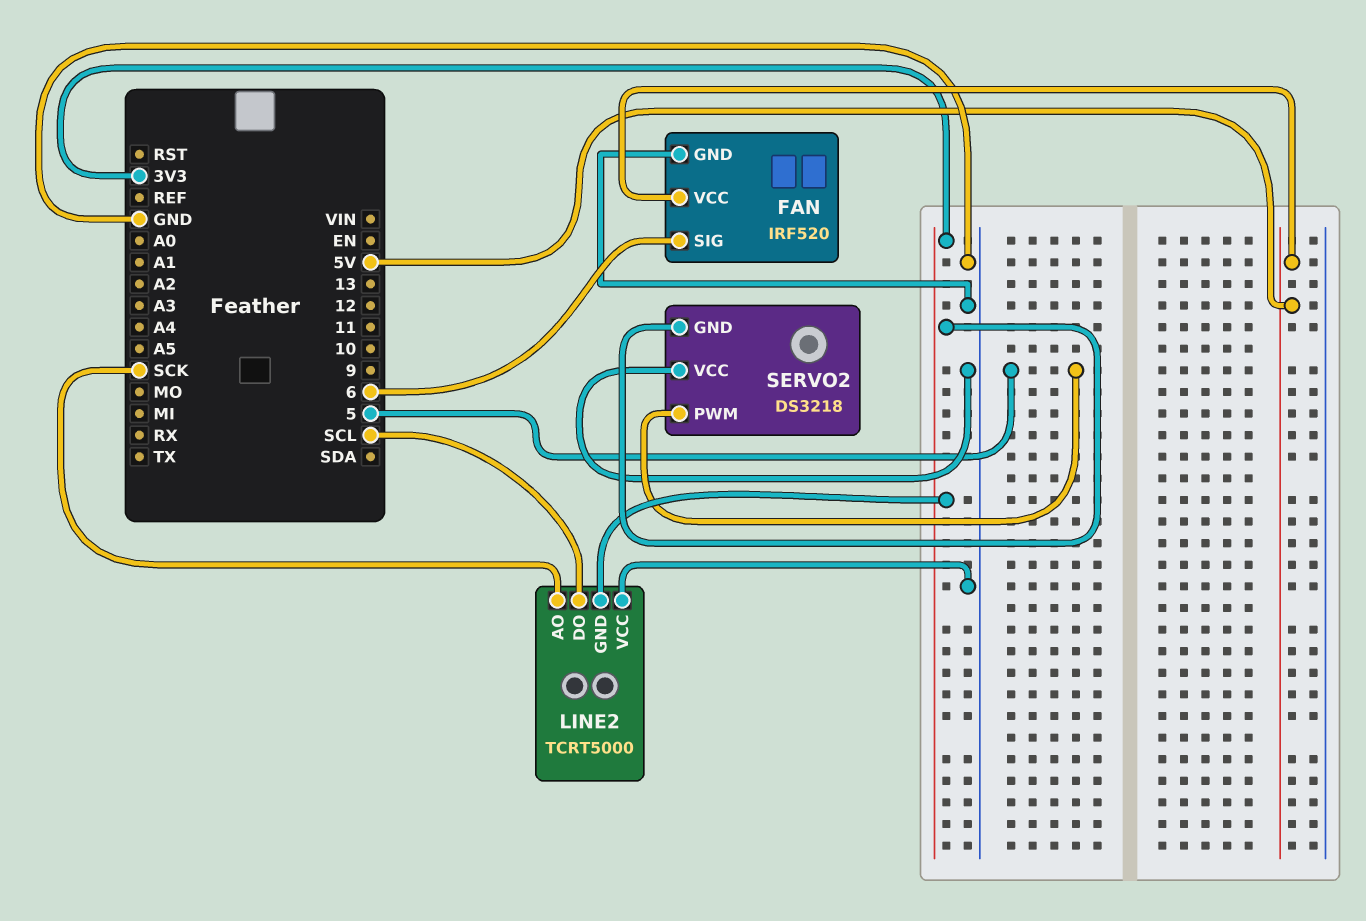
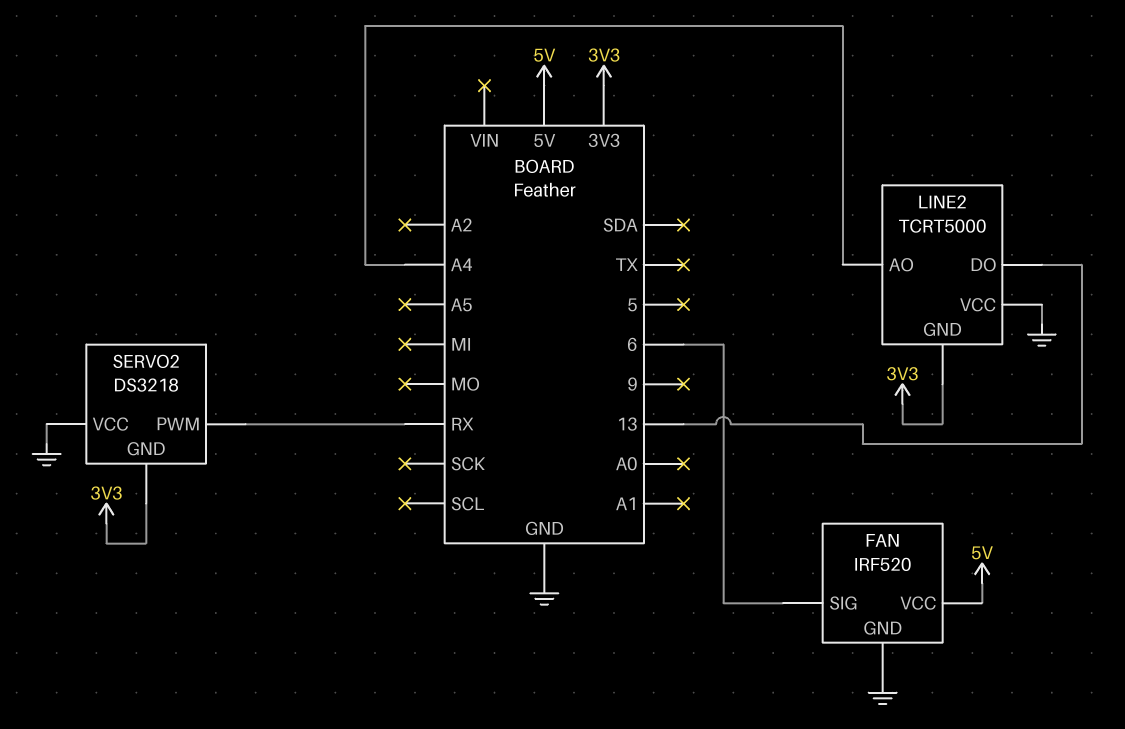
LINE2 pin AO: SCK -> A4
LINE2 pin DO: SCL -> 13
SERVO2 pin PWM: 5 -> RX

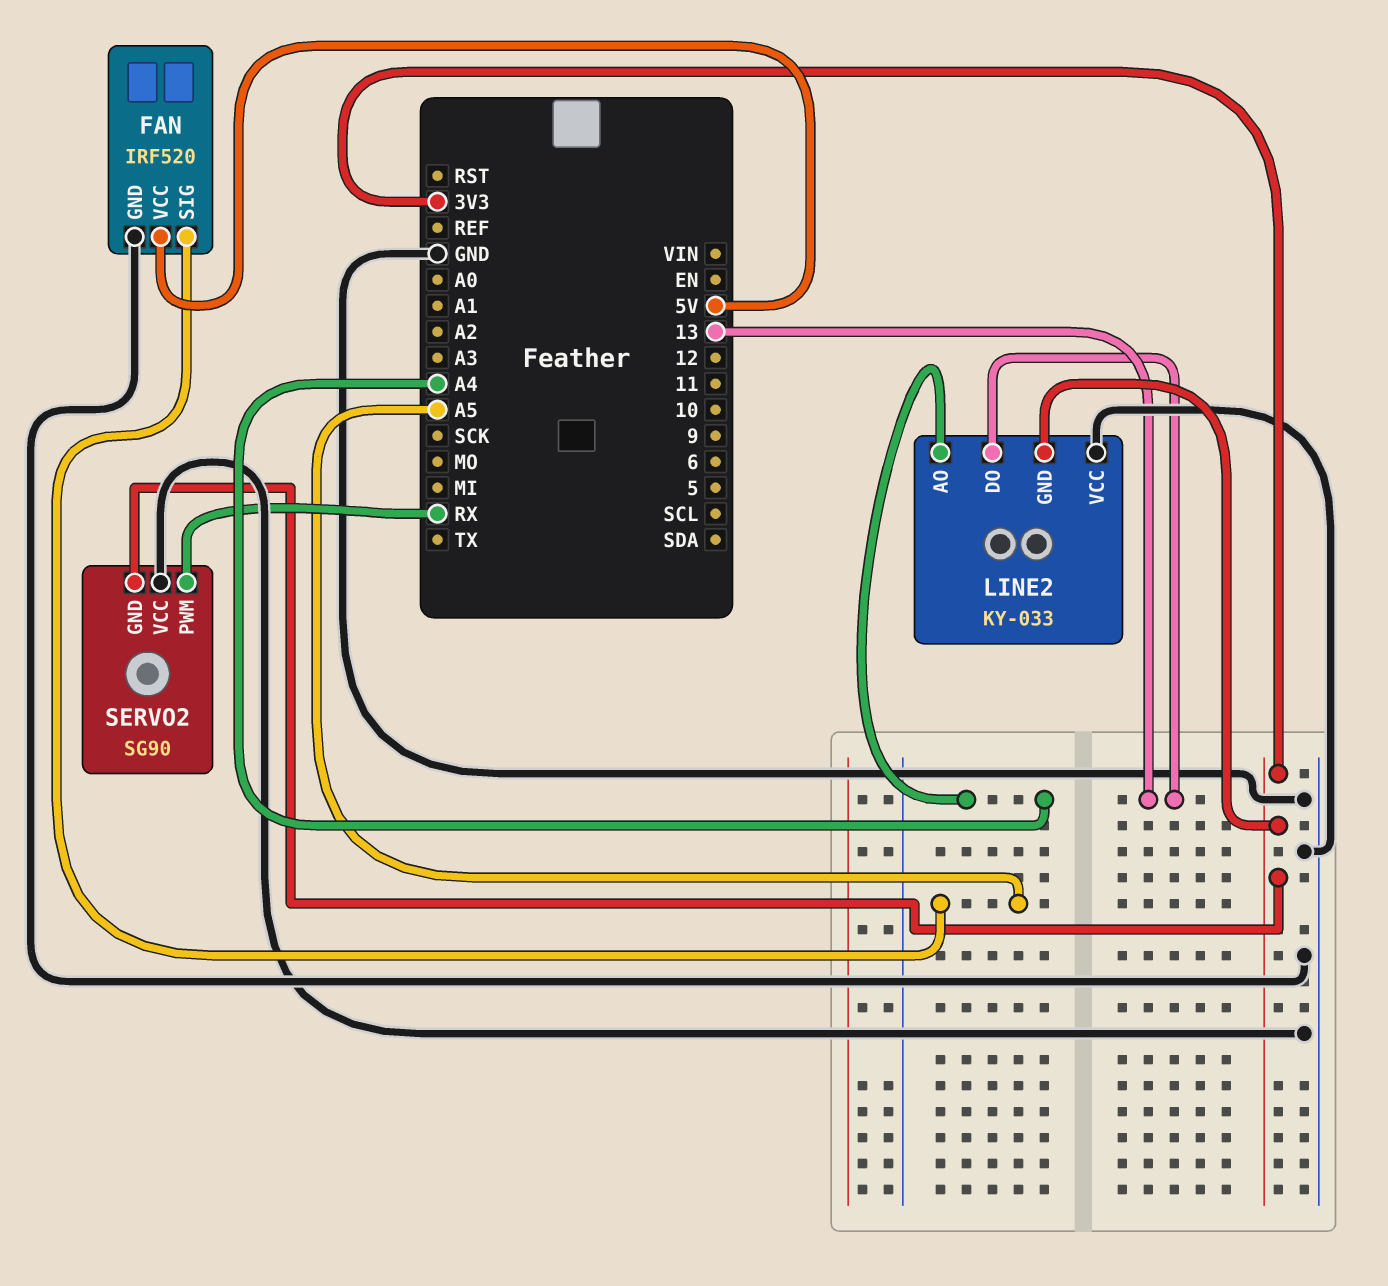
FAN pin SIG: 6 -> A5
LINE2: TCRT5000 -> KY-033
SERVO2: DS3218 -> SG90

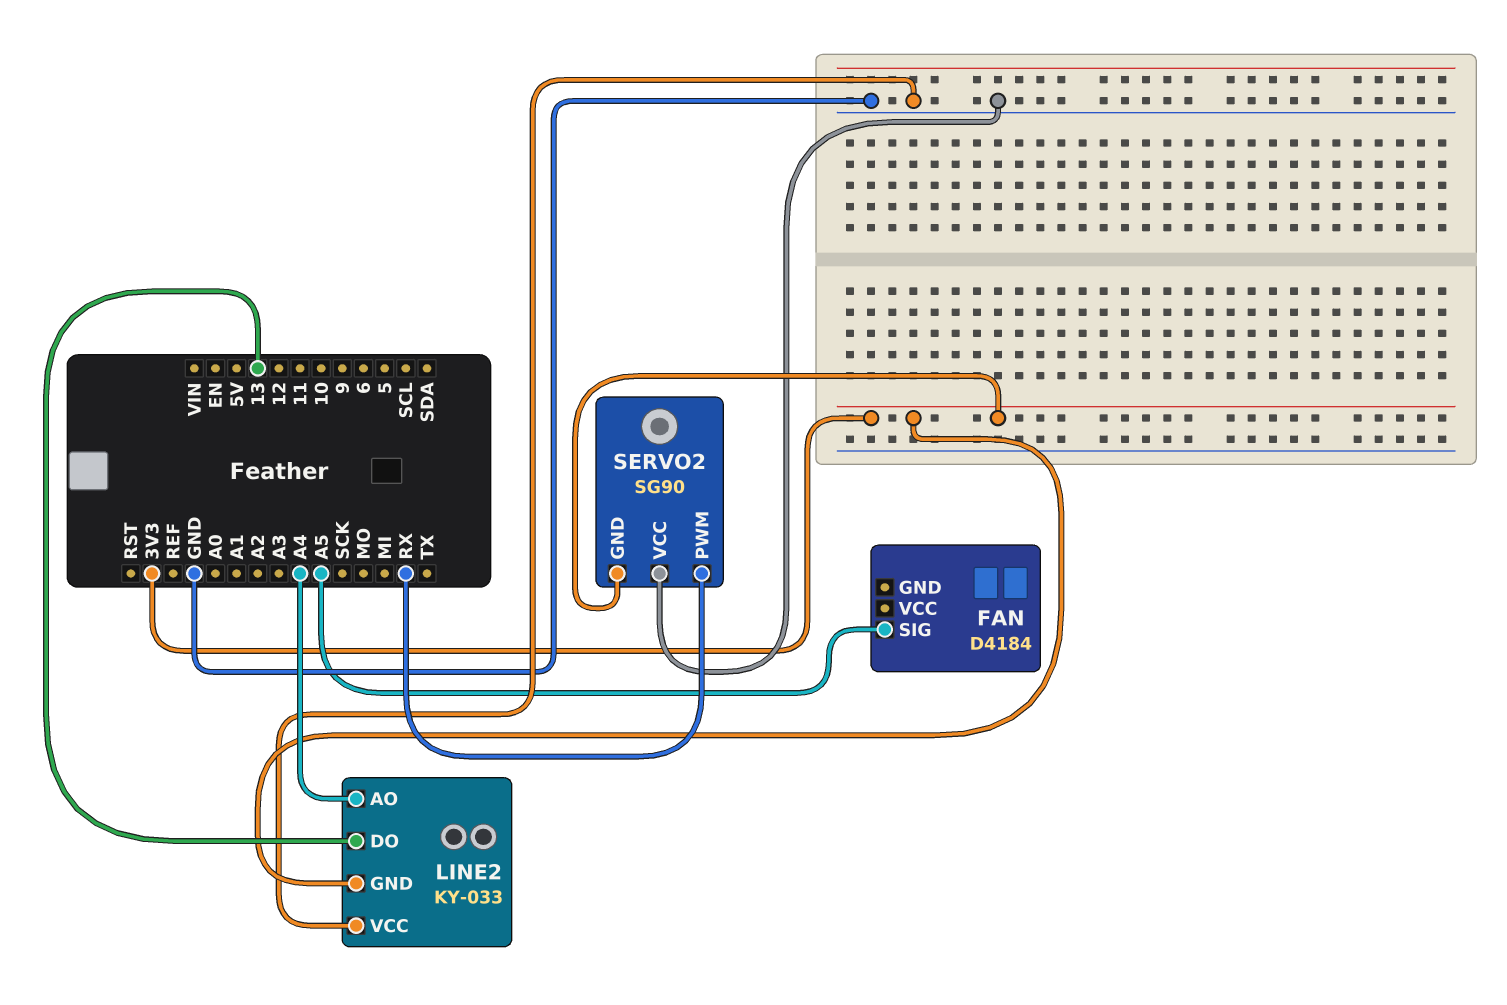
FAN: IRF520 -> D4184
FAN pin GND: GND -> none
FAN pin VCC: 5V -> none

